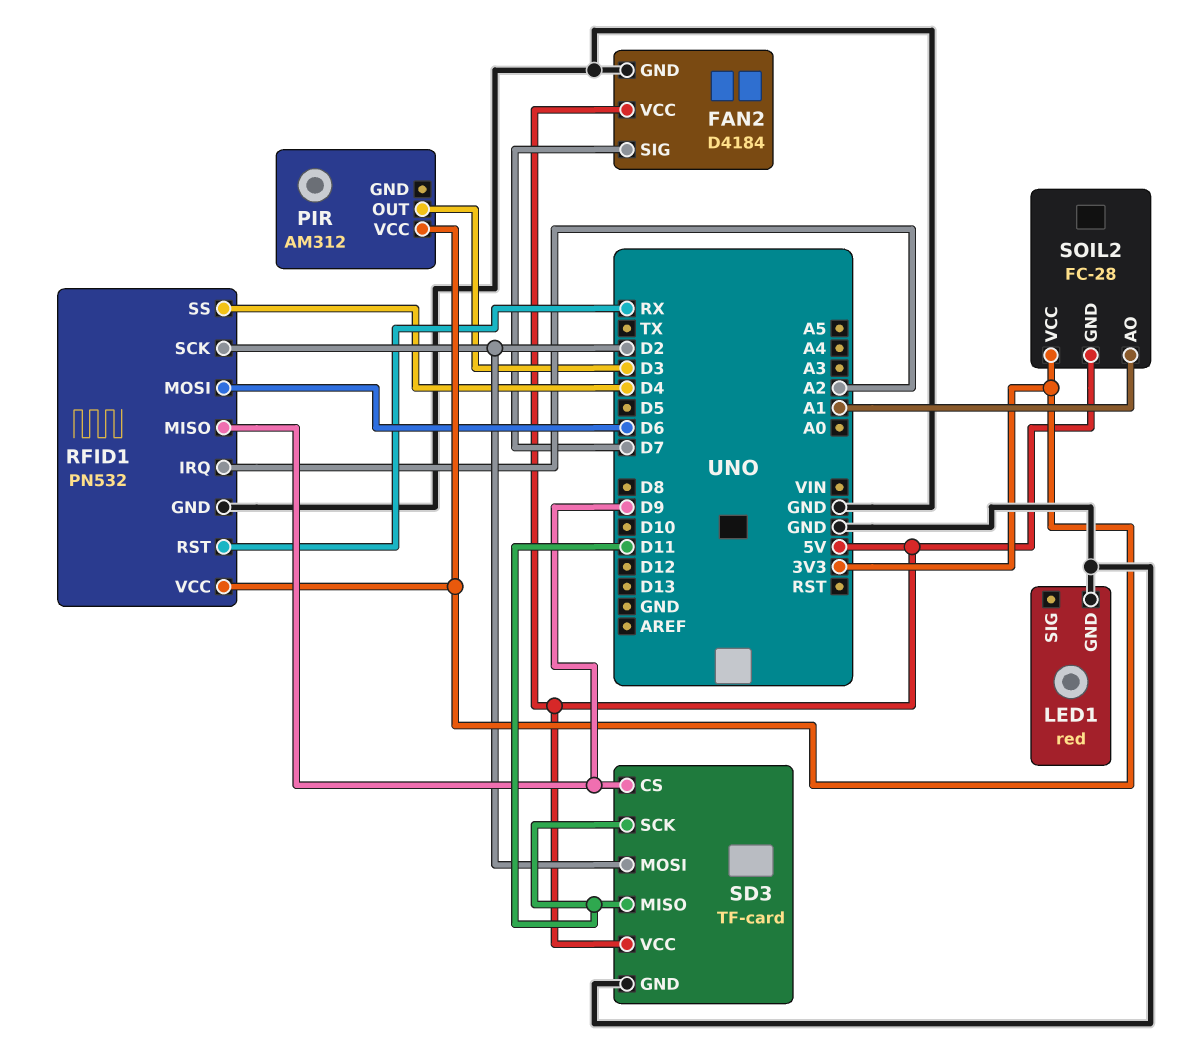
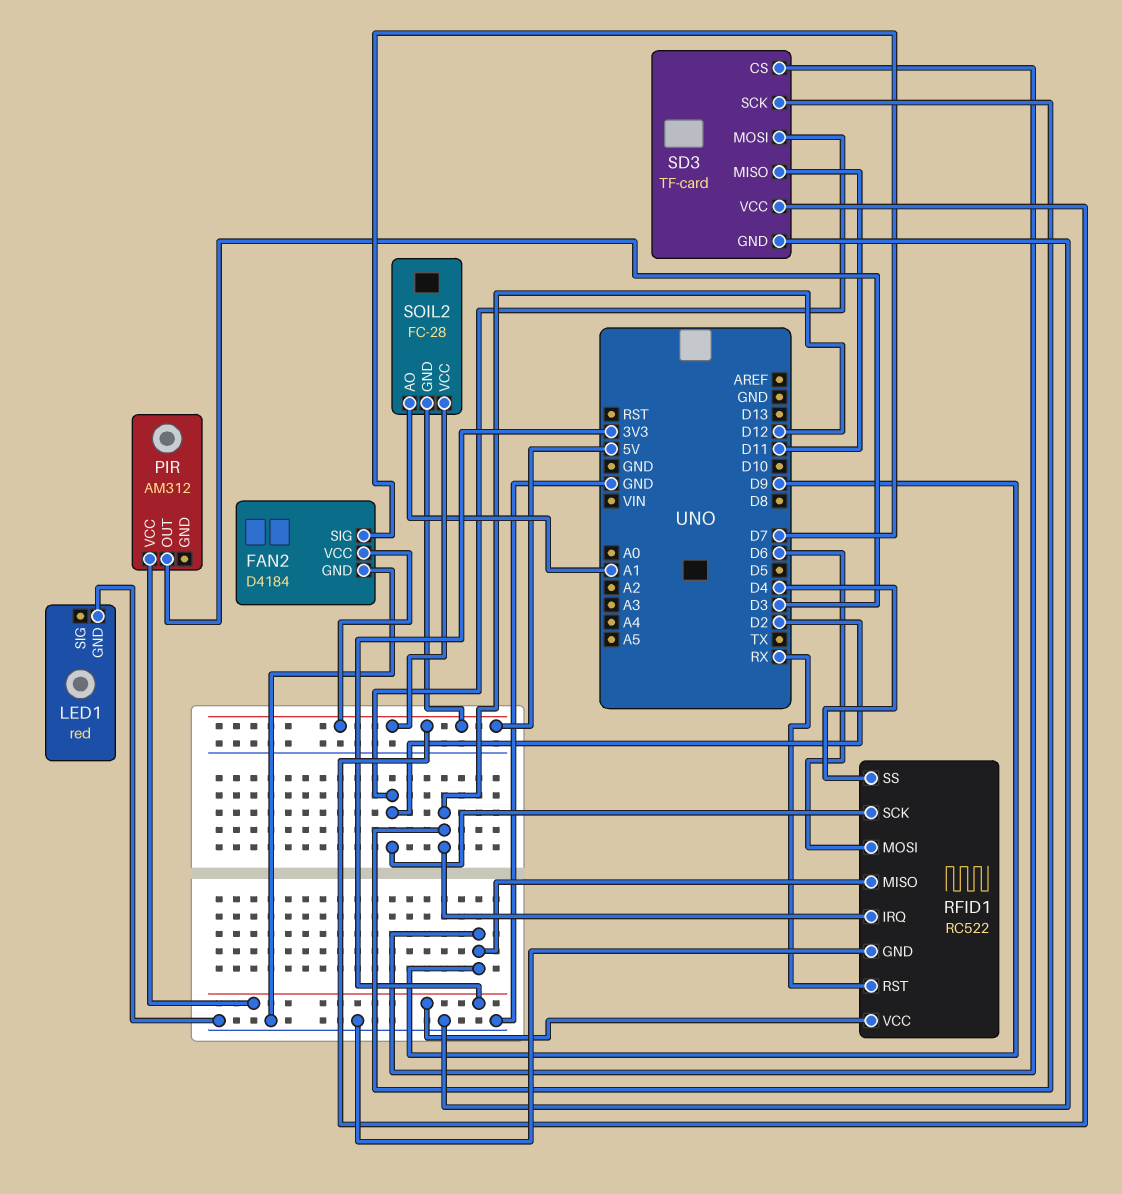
RFID1: PN532 -> RC522
RFID1 pin IRQ: A2 -> D12
SD3 pin SCK: D11 -> D12
SOIL2 pin VCC: 3V3 -> 5V

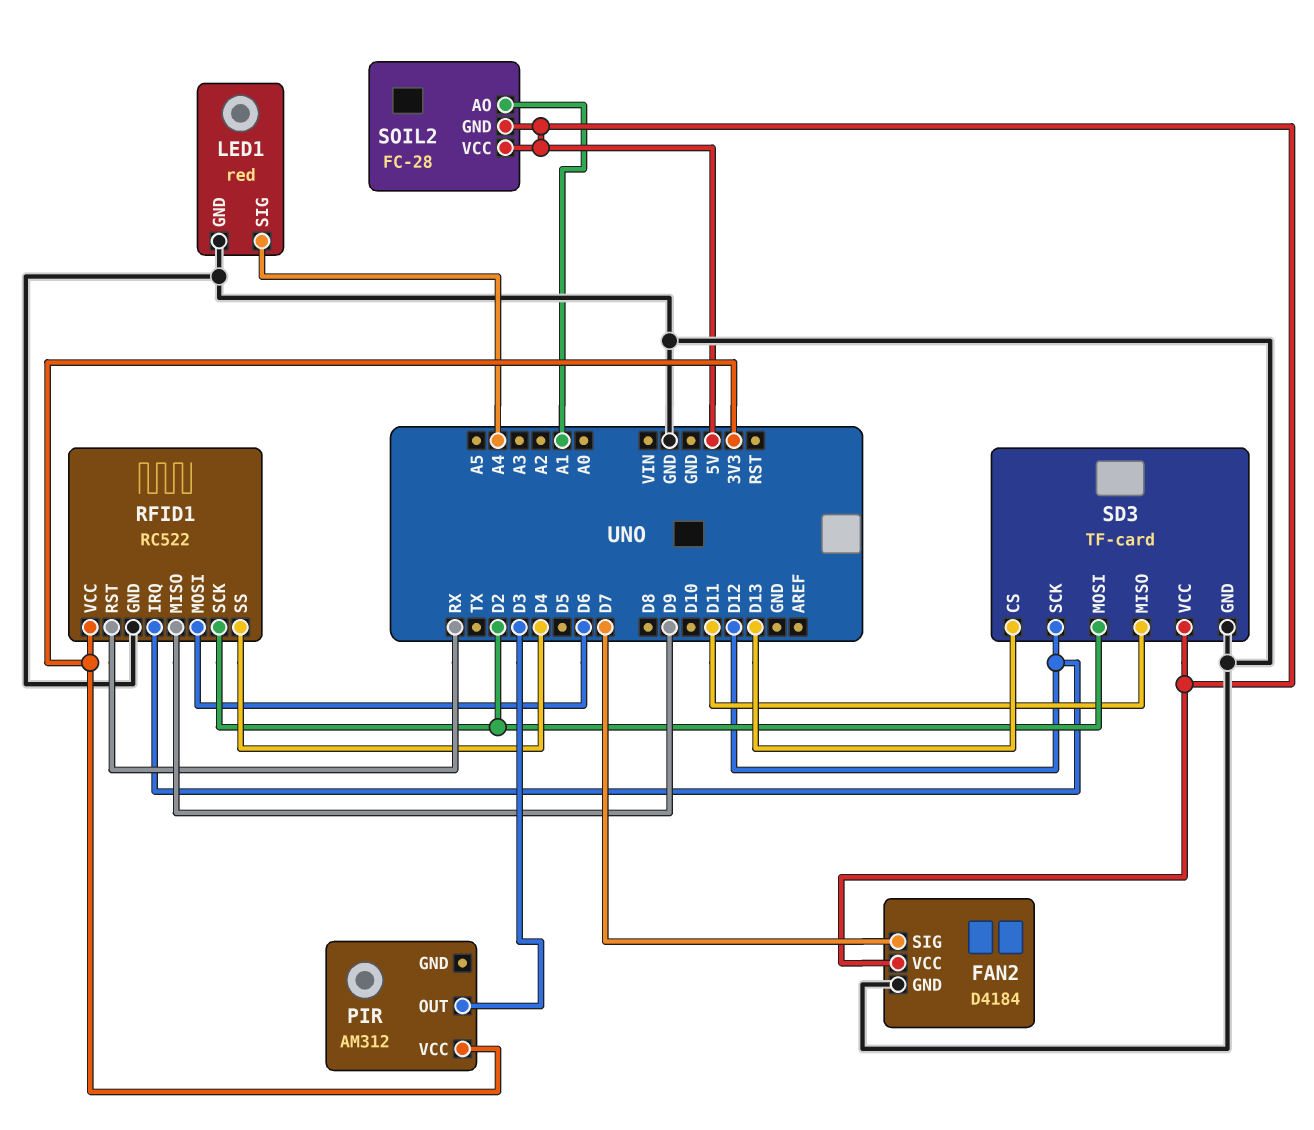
LED1 pin SIG: none -> A4
SD3 pin CS: D9 -> D13

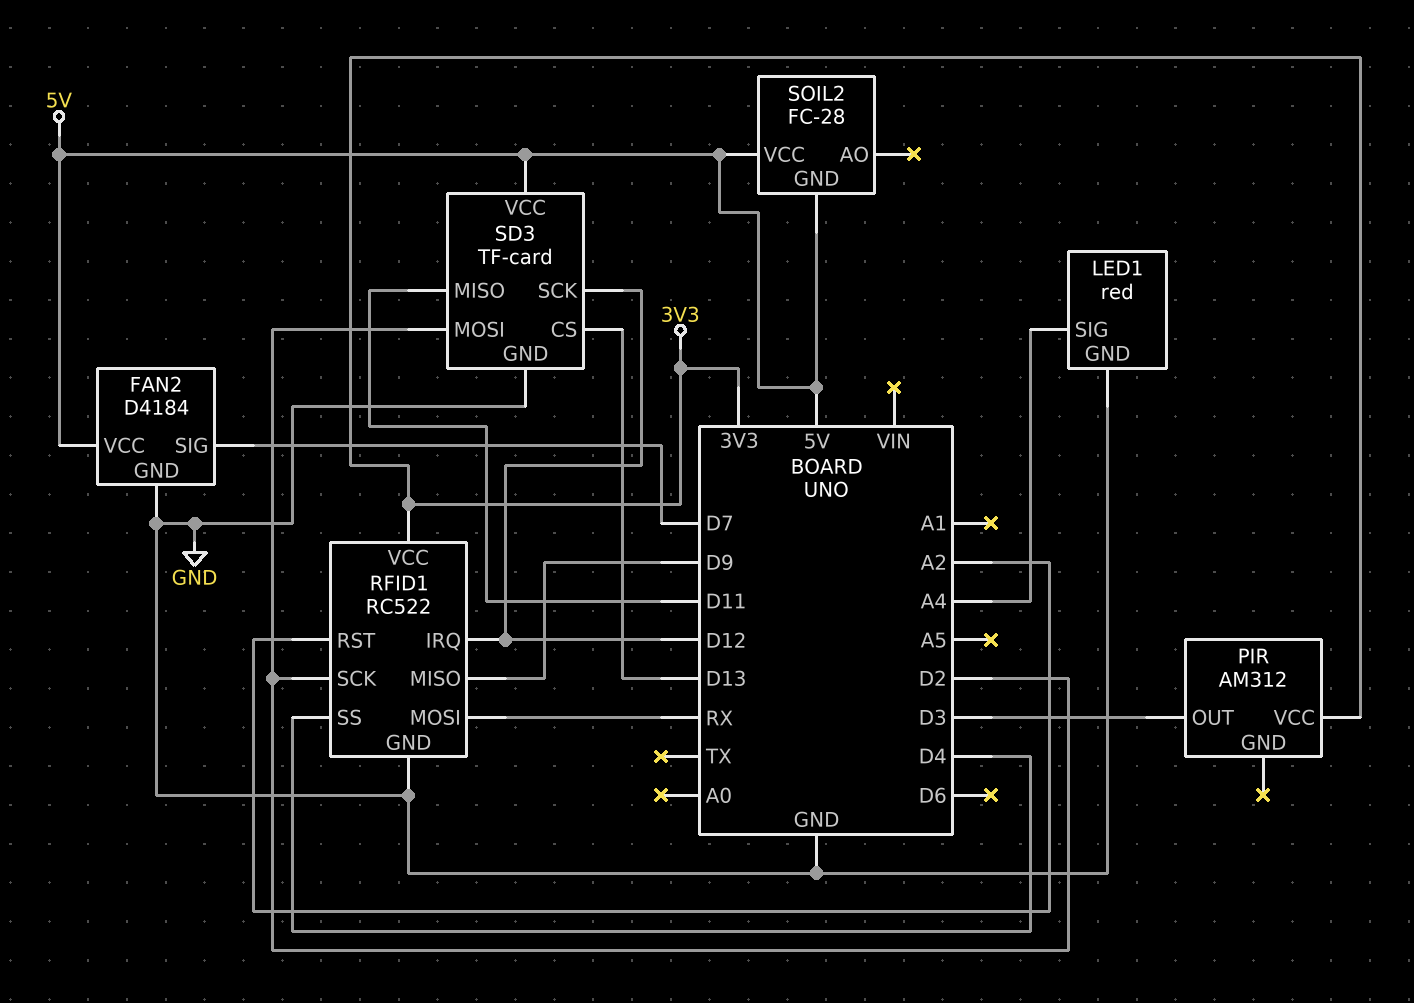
RFID1 pin MOSI: D6 -> RX
RFID1 pin RST: RX -> A2
SOIL2 pin AO: A1 -> none

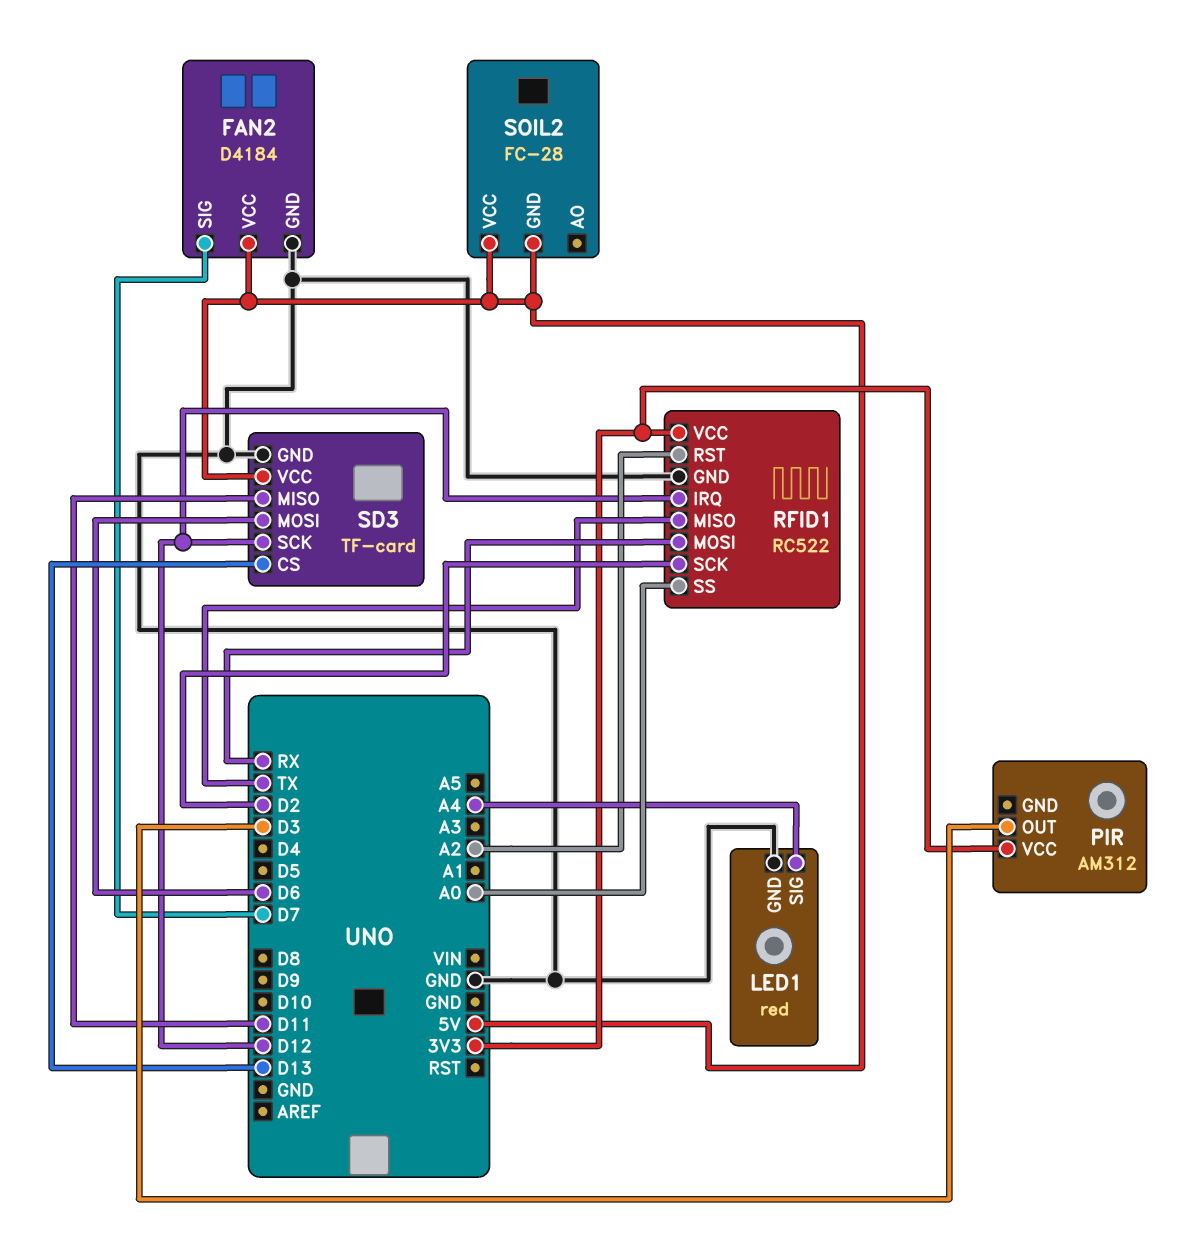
RFID1 pin MISO: D9 -> TX
RFID1 pin SS: D4 -> A0
SD3 pin MOSI: D2 -> D6

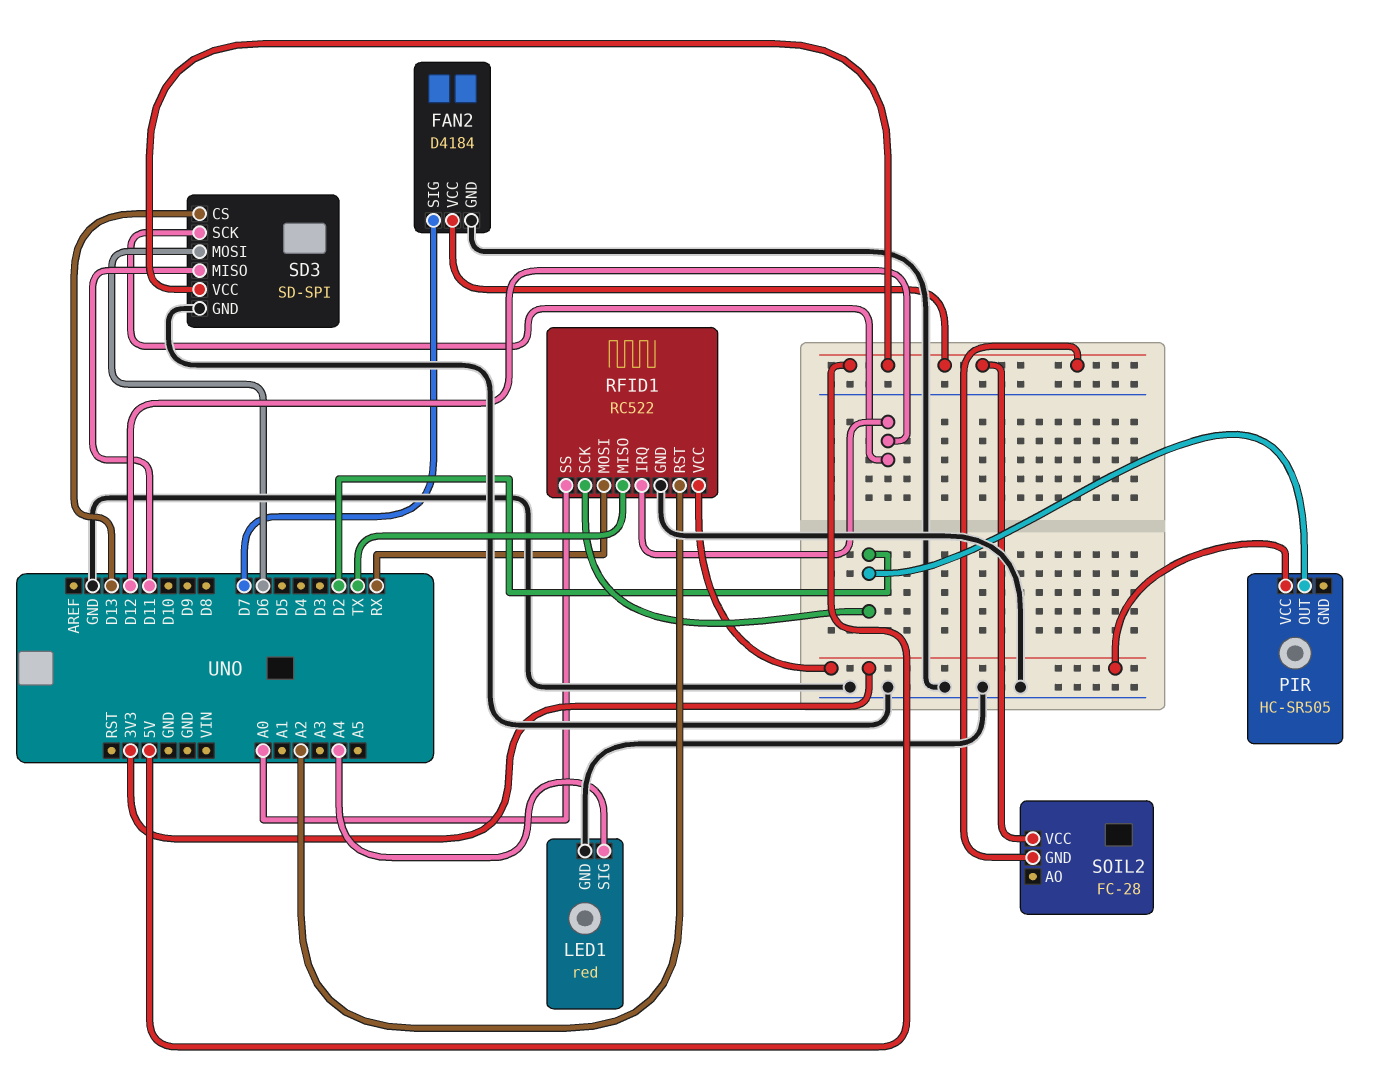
PIR: AM312 -> HC-SR505
PIR pin OUT: D3 -> D2
SD3: TF-card -> SD-SPI

